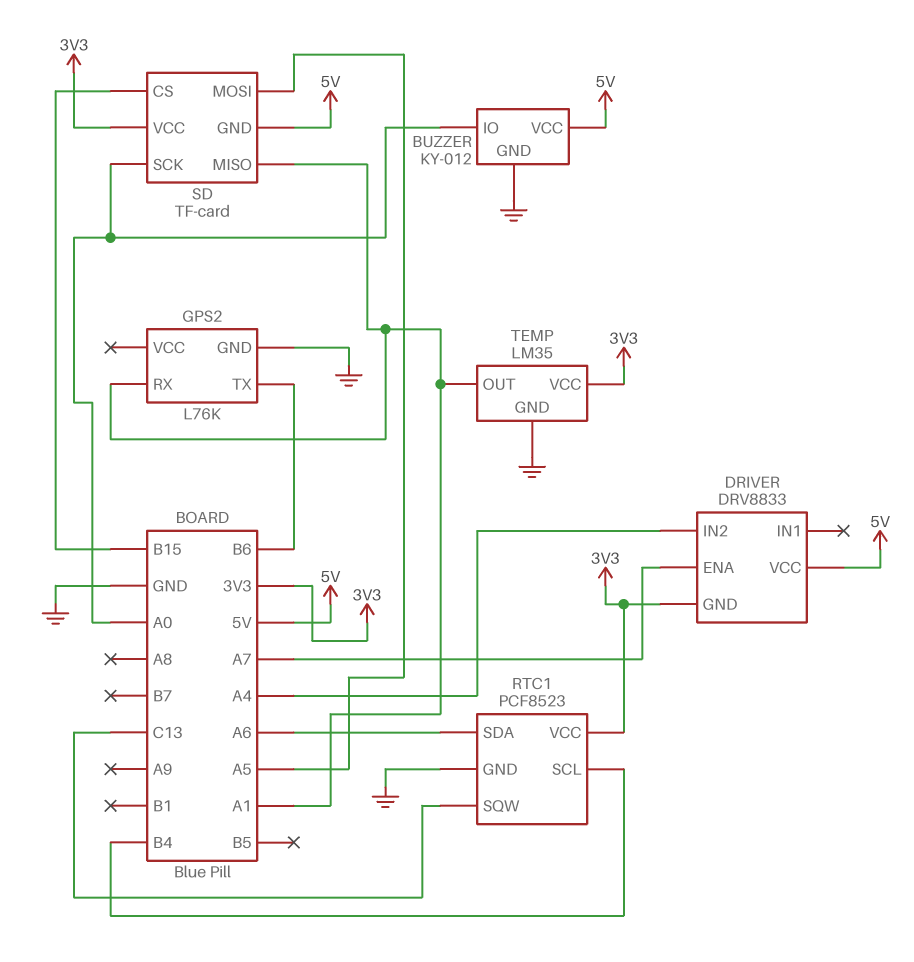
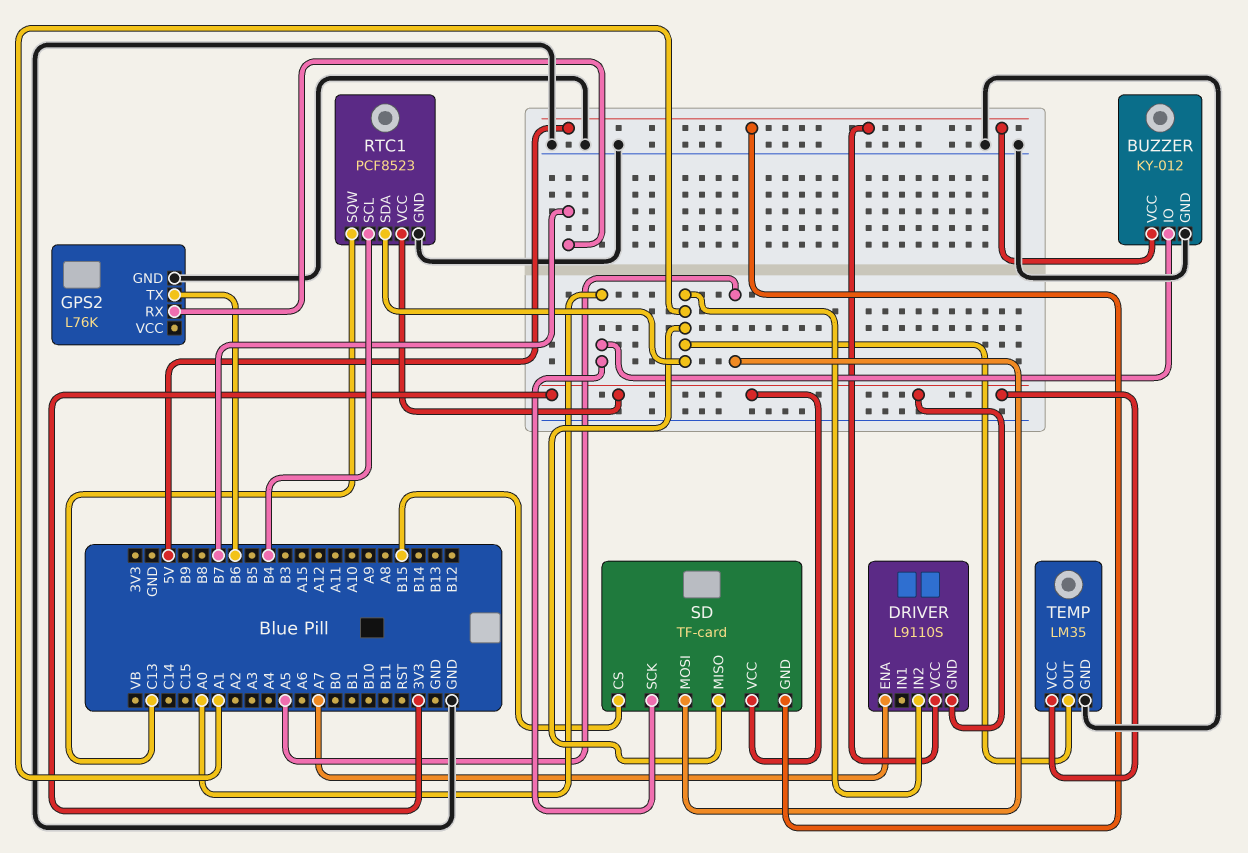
DRIVER: DRV8833 -> L9110S
DRIVER pin IN2: A4 -> A1
GPS2 pin RX: A1 -> B7
RTC1 pin SDA: A6 -> A1

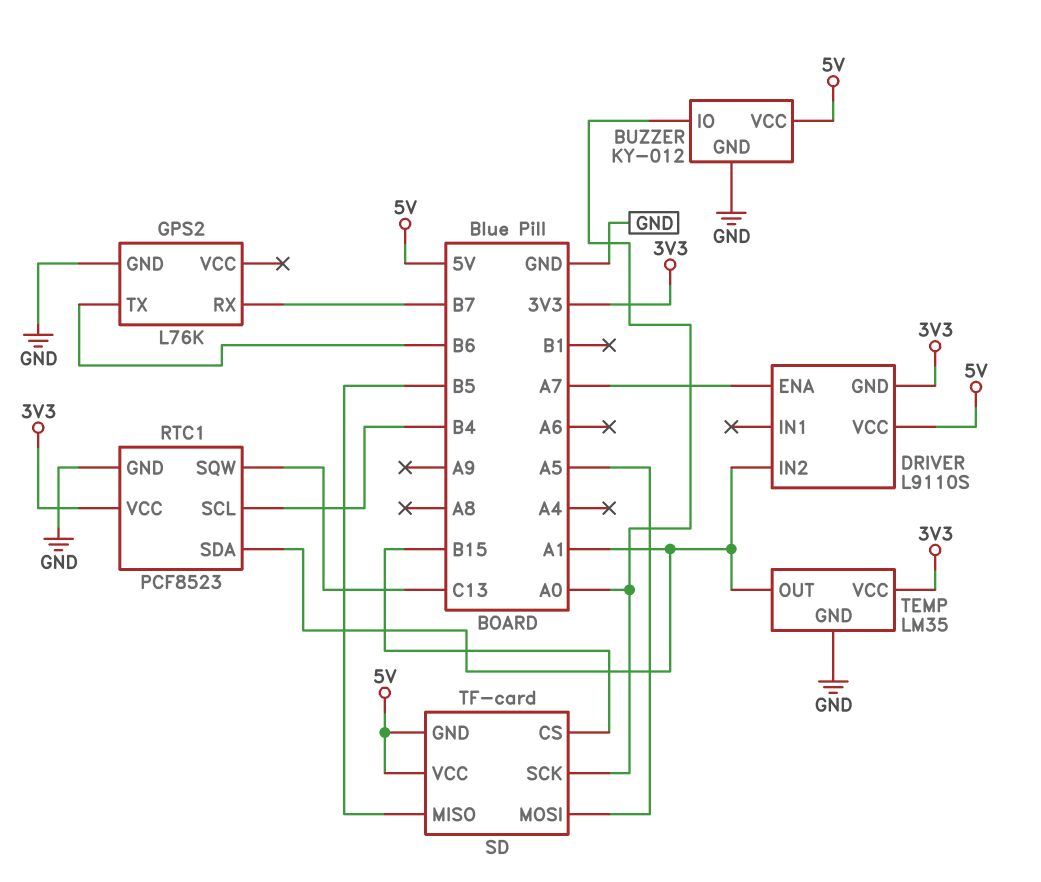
SD pin MISO: A1 -> B5
SD pin VCC: 3V3 -> 5V

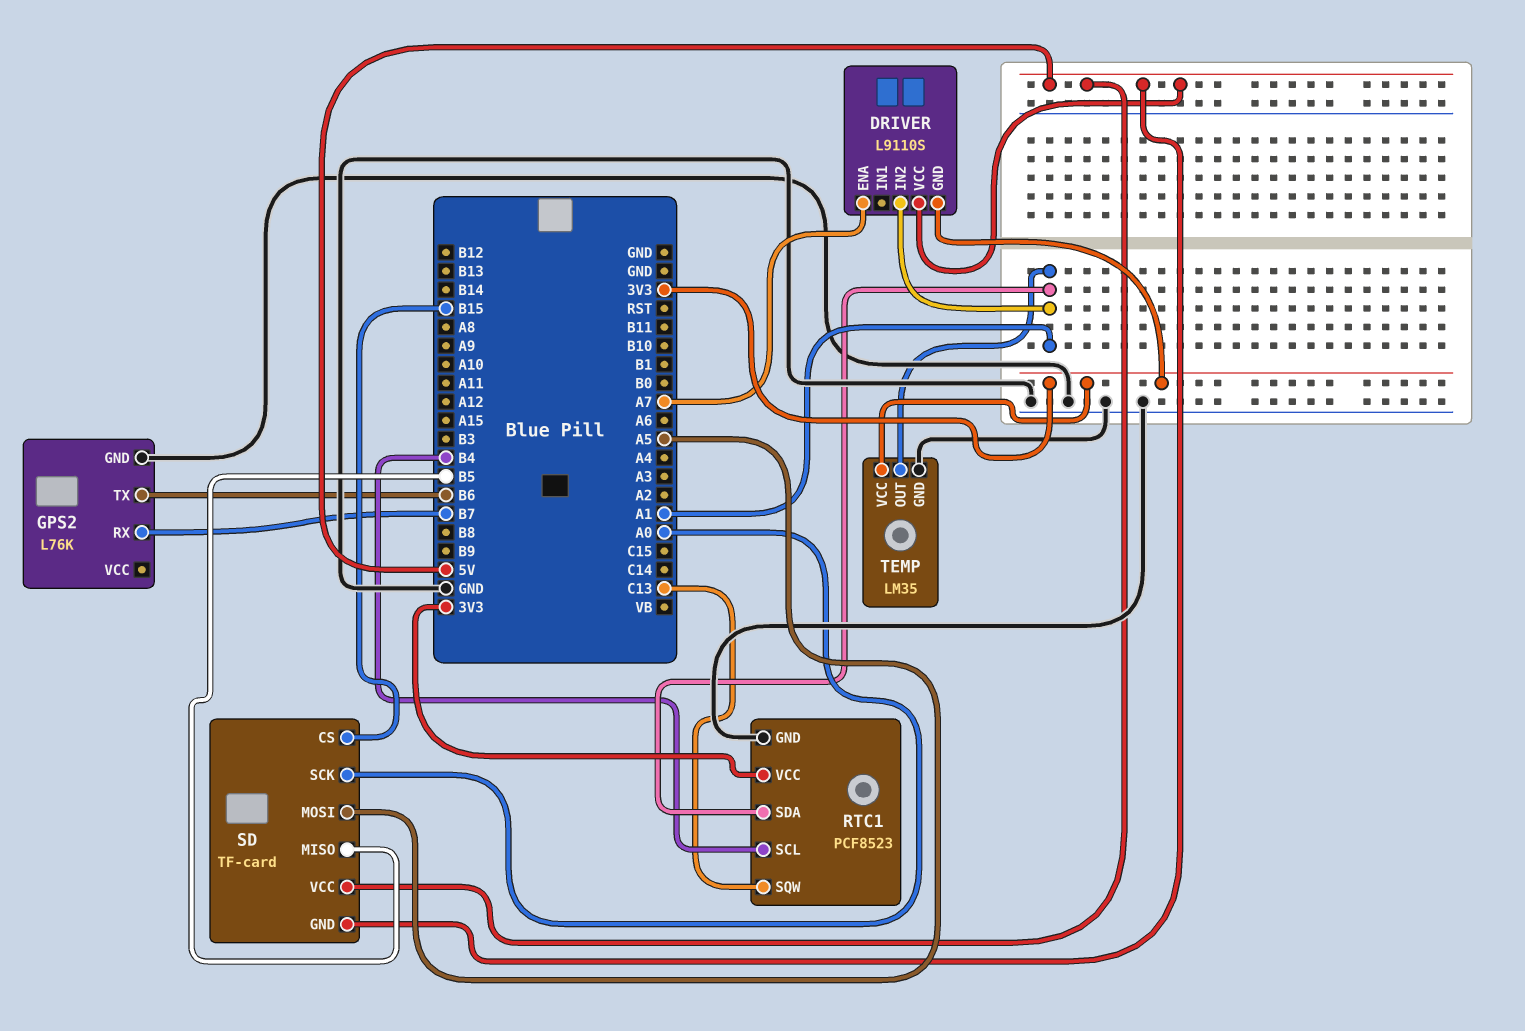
BUZZER: KY-012 -> none
BUZZER pin GND: GND -> none
BUZZER pin IO: A0 -> none
BUZZER pin VCC: 5V -> none

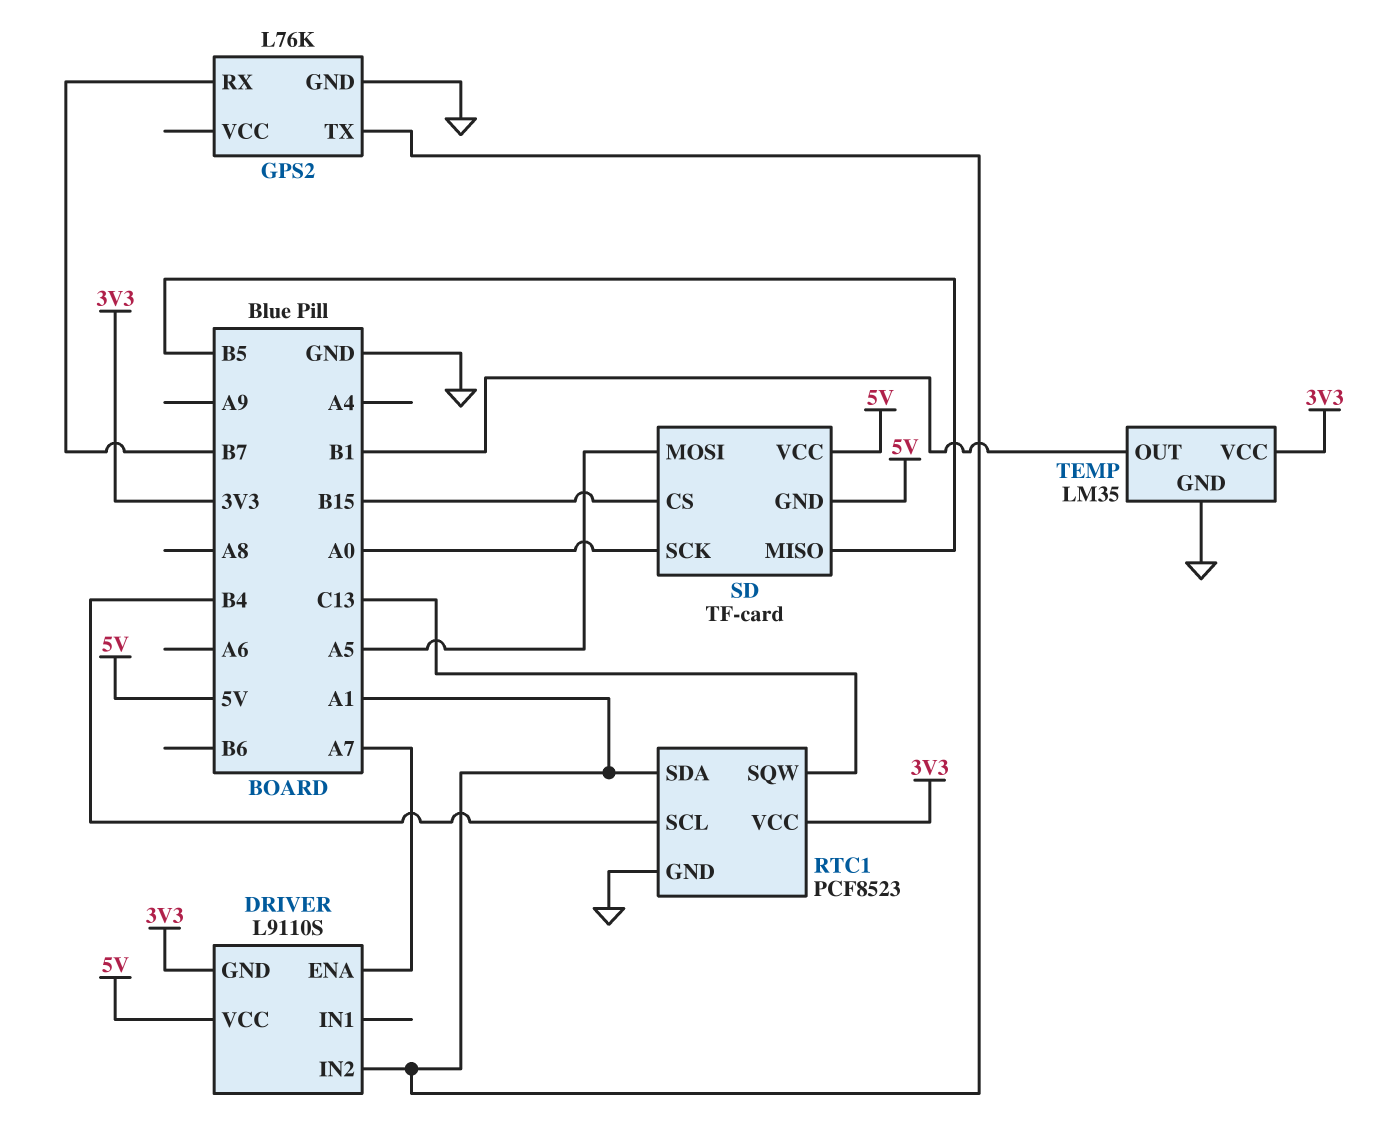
GPS2 pin TX: B6 -> A1
TEMP pin OUT: A1 -> B1

